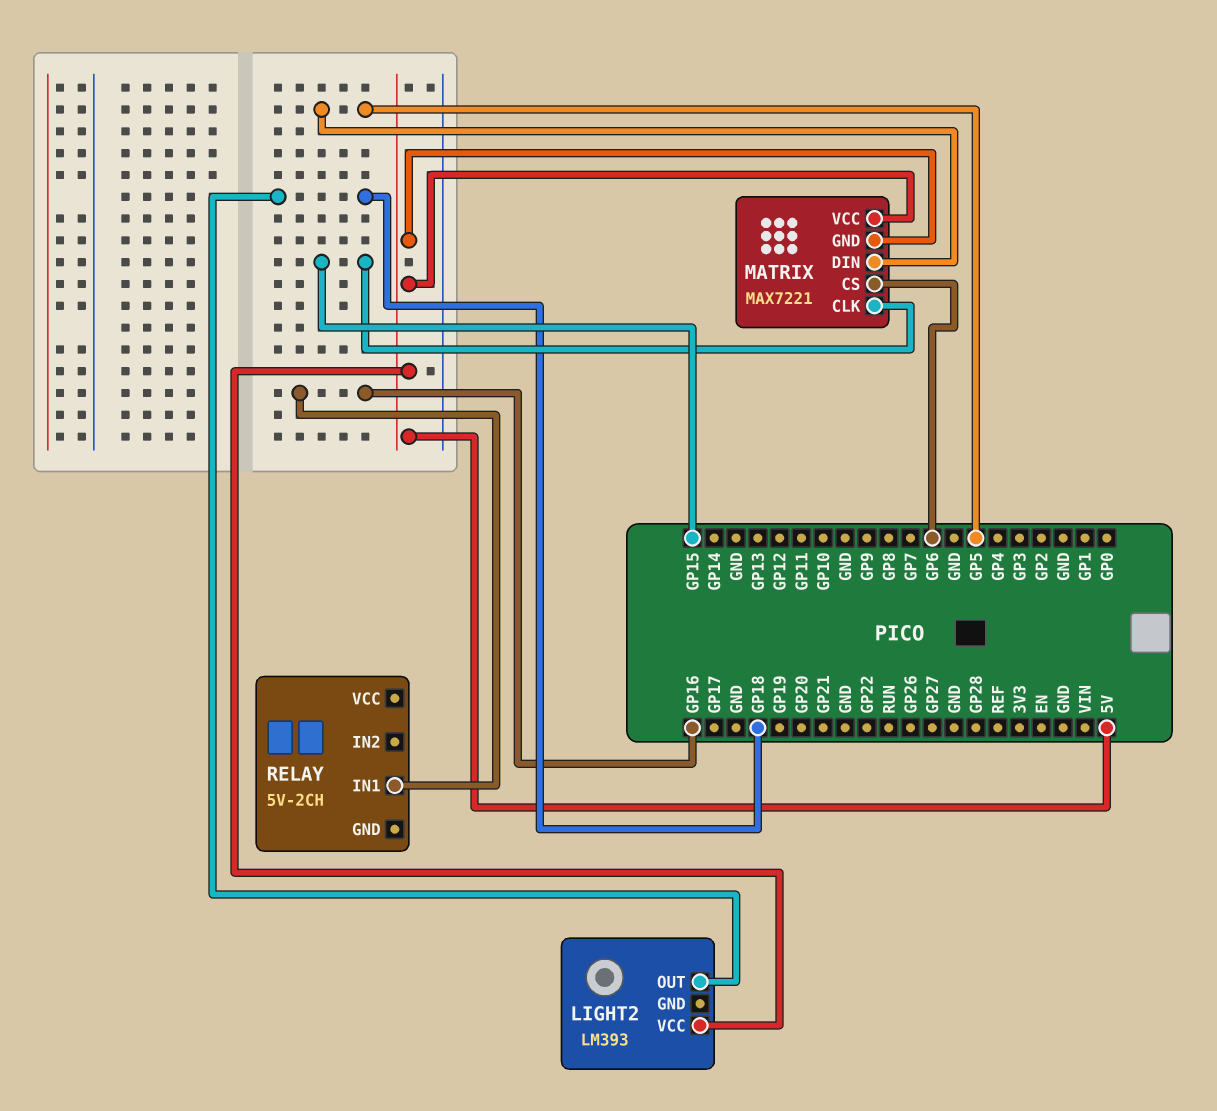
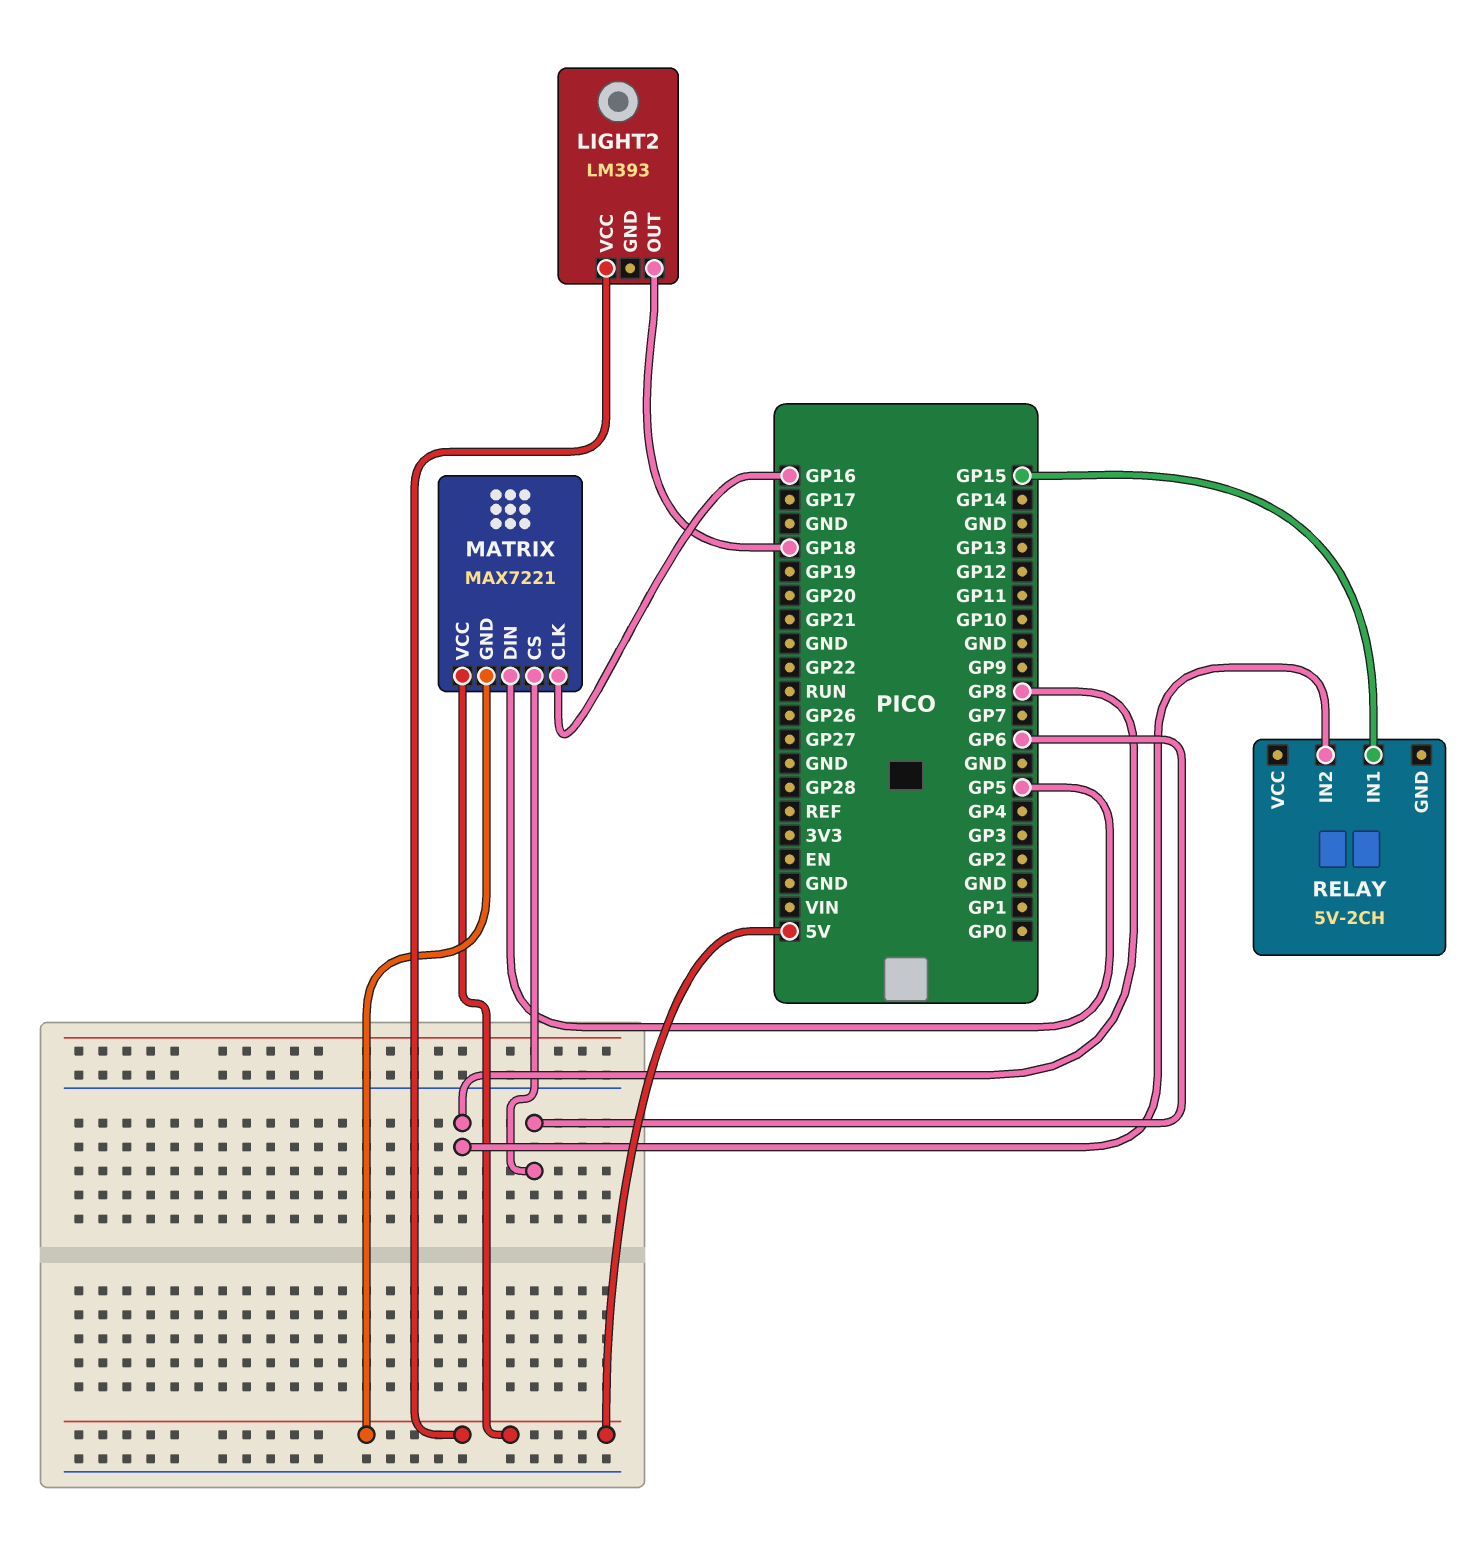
MATRIX pin CLK: GP15 -> GP16
RELAY pin IN1: GP16 -> GP15
RELAY pin IN2: none -> GP8

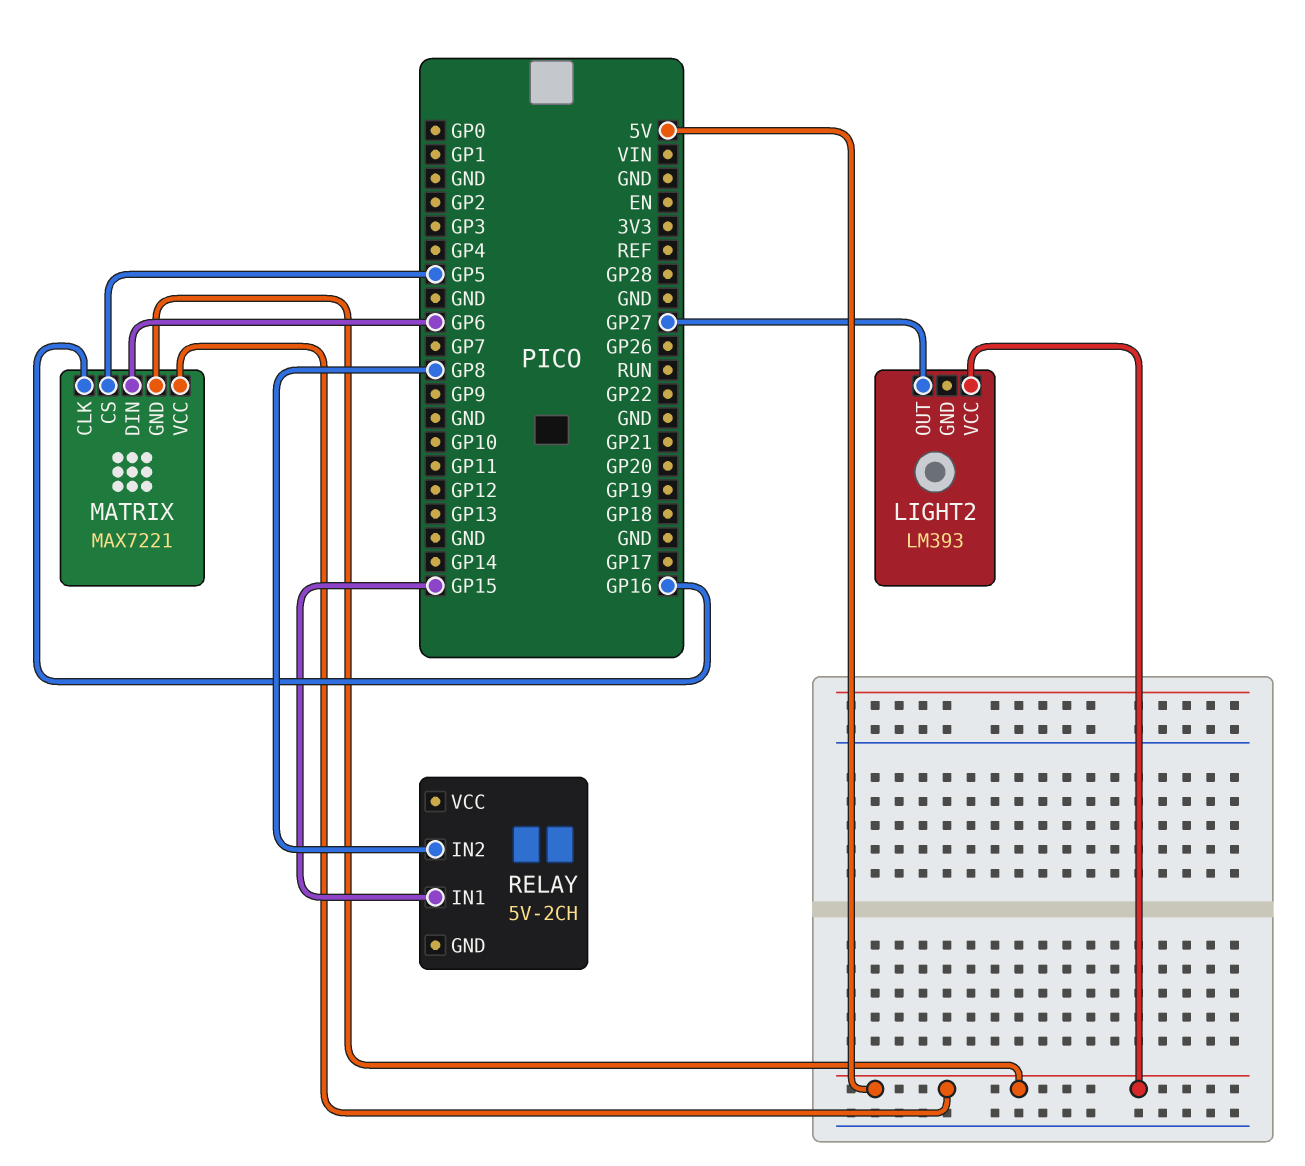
LIGHT2 pin OUT: GP18 -> GP27
MATRIX pin CS: GP6 -> GP5
MATRIX pin DIN: GP5 -> GP6

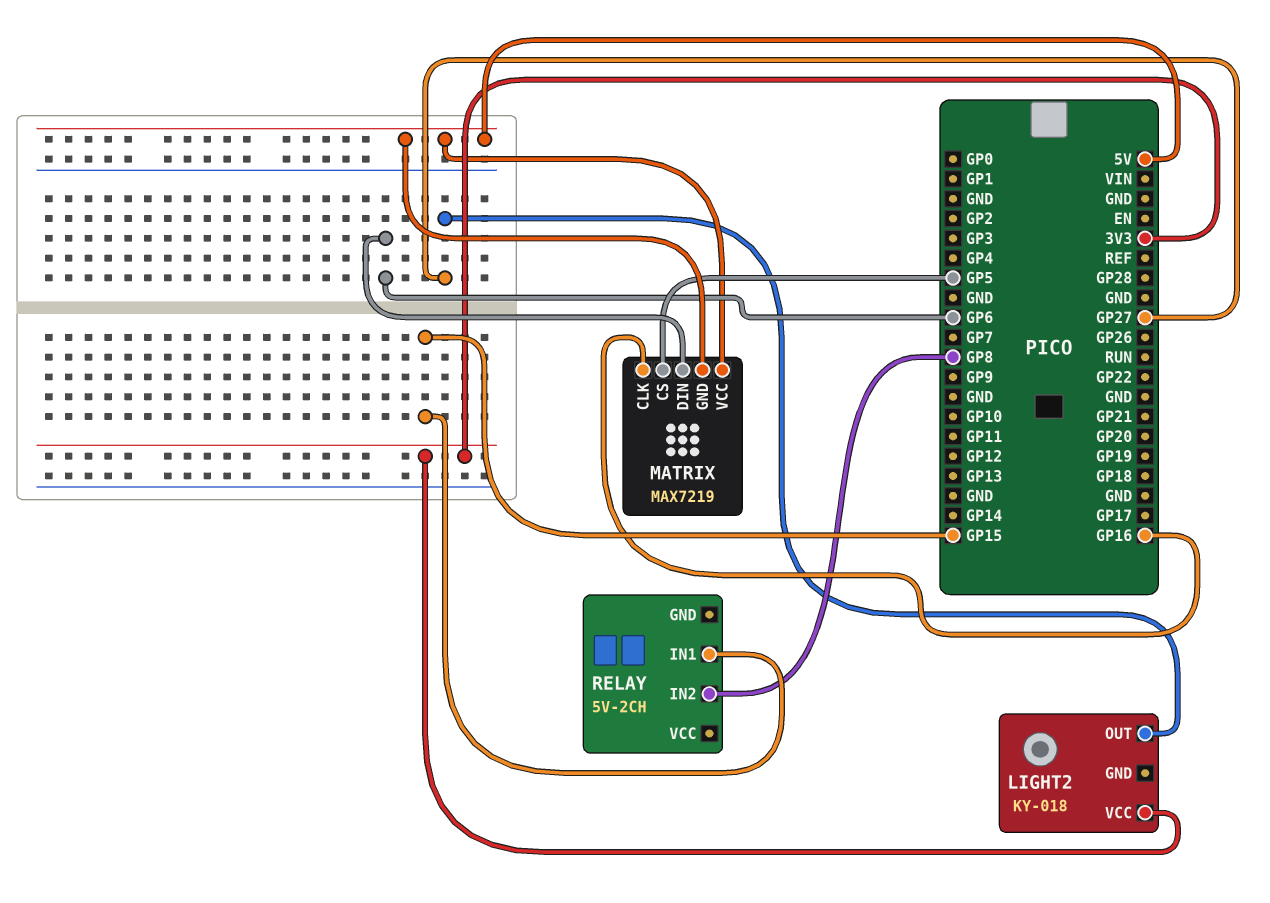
LIGHT2: LM393 -> KY-018
LIGHT2 pin VCC: 5V -> 3V3
MATRIX: MAX7221 -> MAX7219

